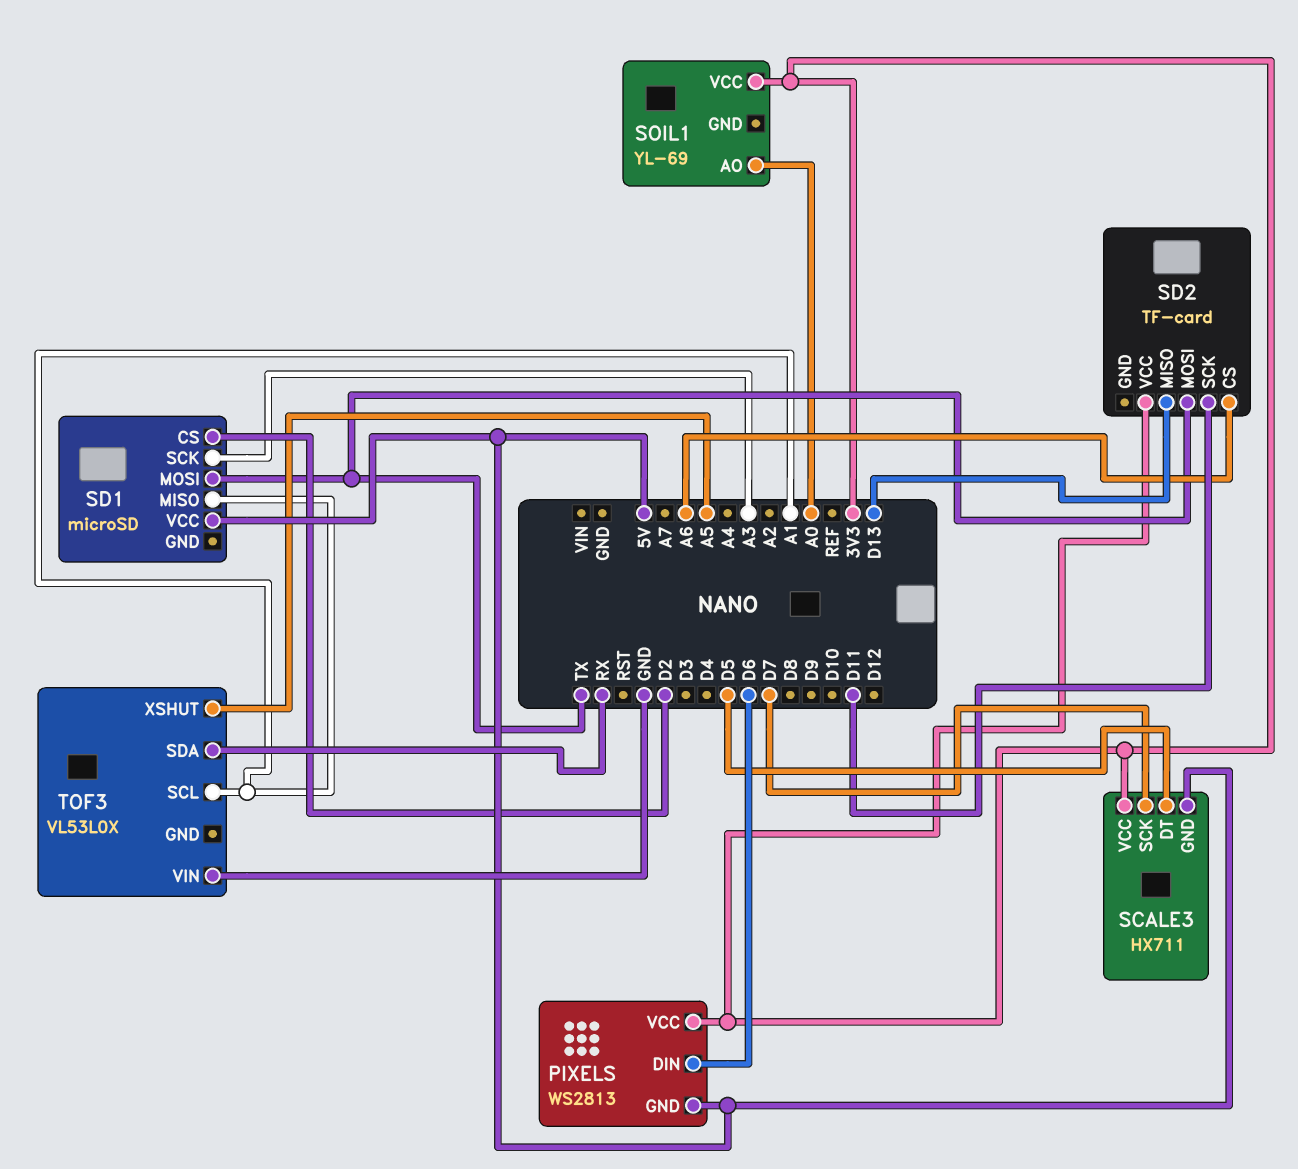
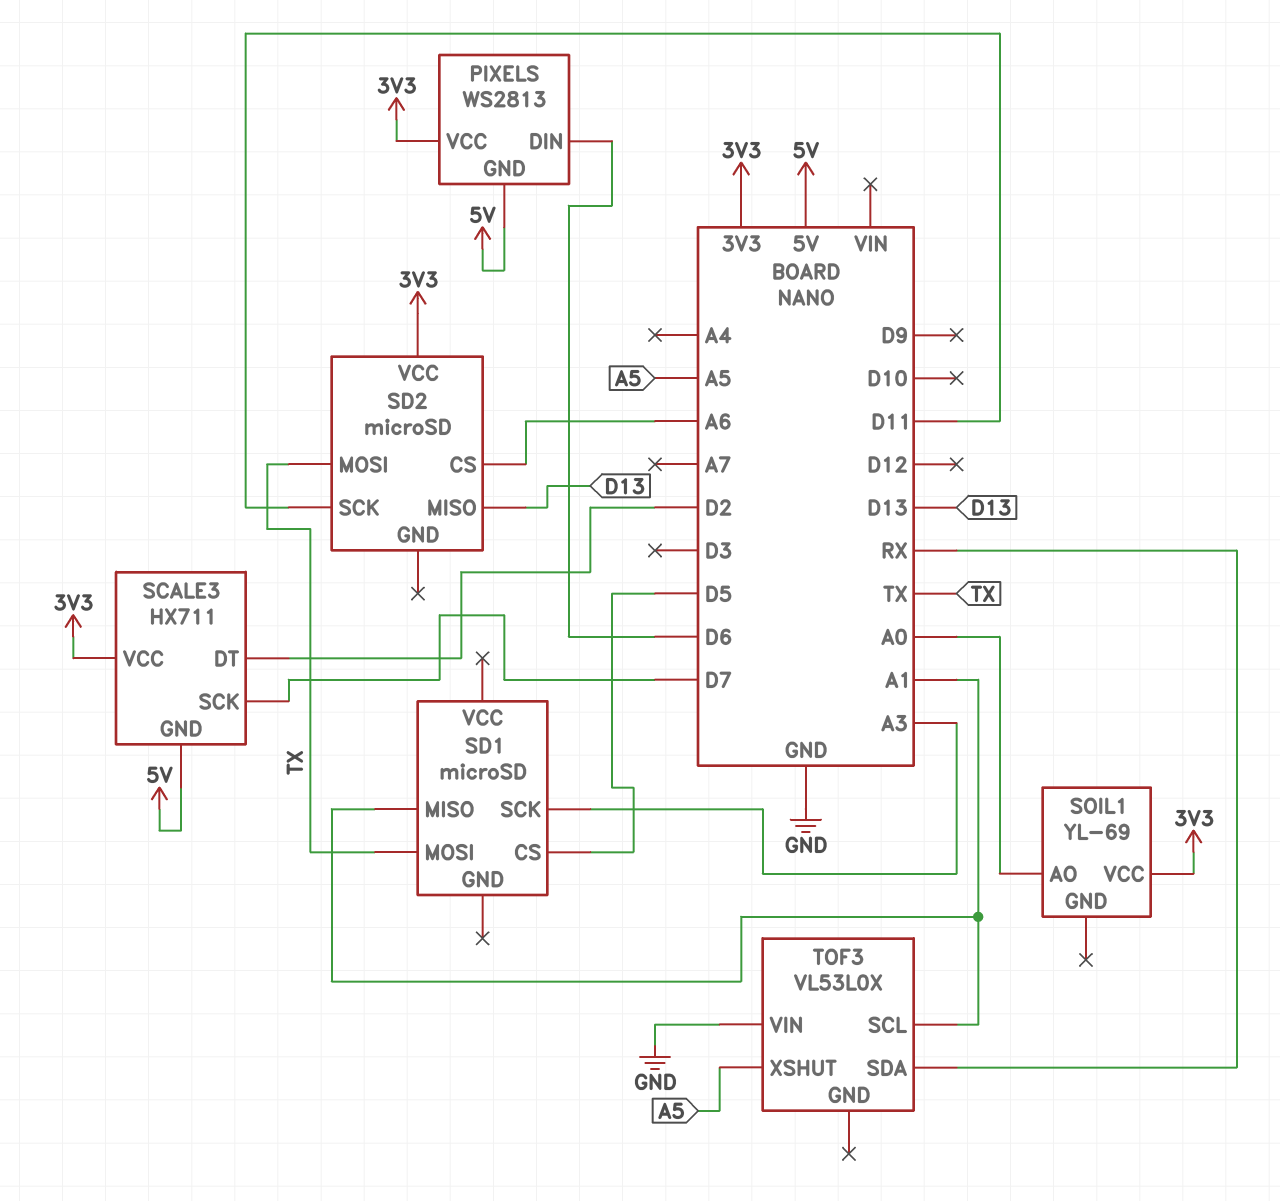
SCALE3 pin DT: D5 -> D2
SD1 pin CS: D2 -> D5
SD1 pin VCC: 5V -> none
SD2: TF-card -> microSD

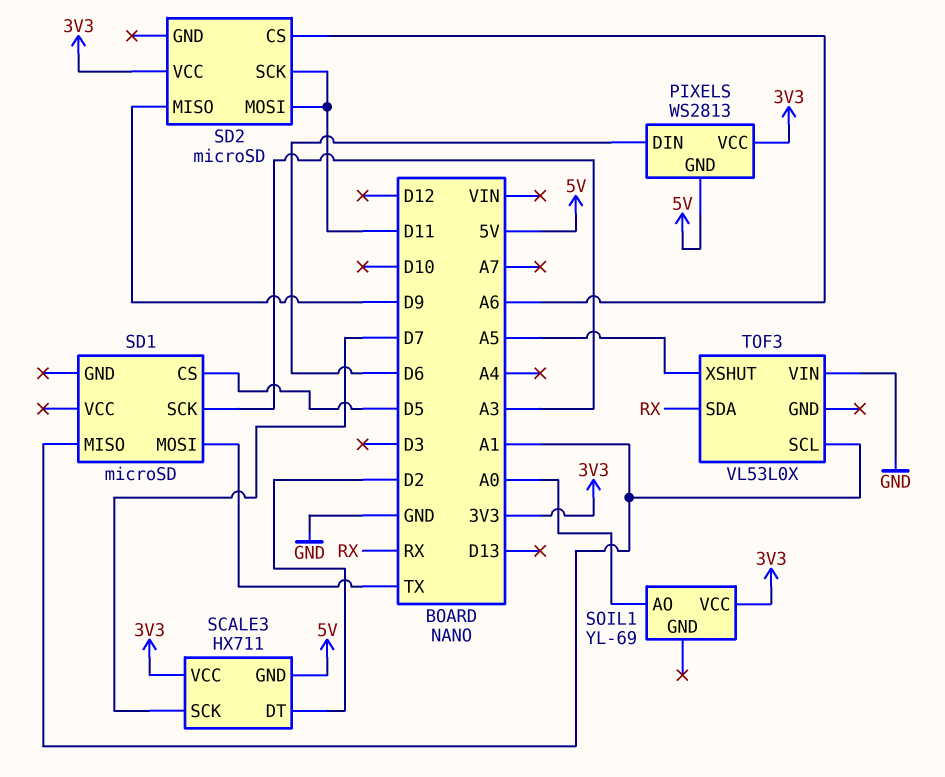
SD2 pin MISO: D13 -> D9
SD2 pin MOSI: TX -> D11

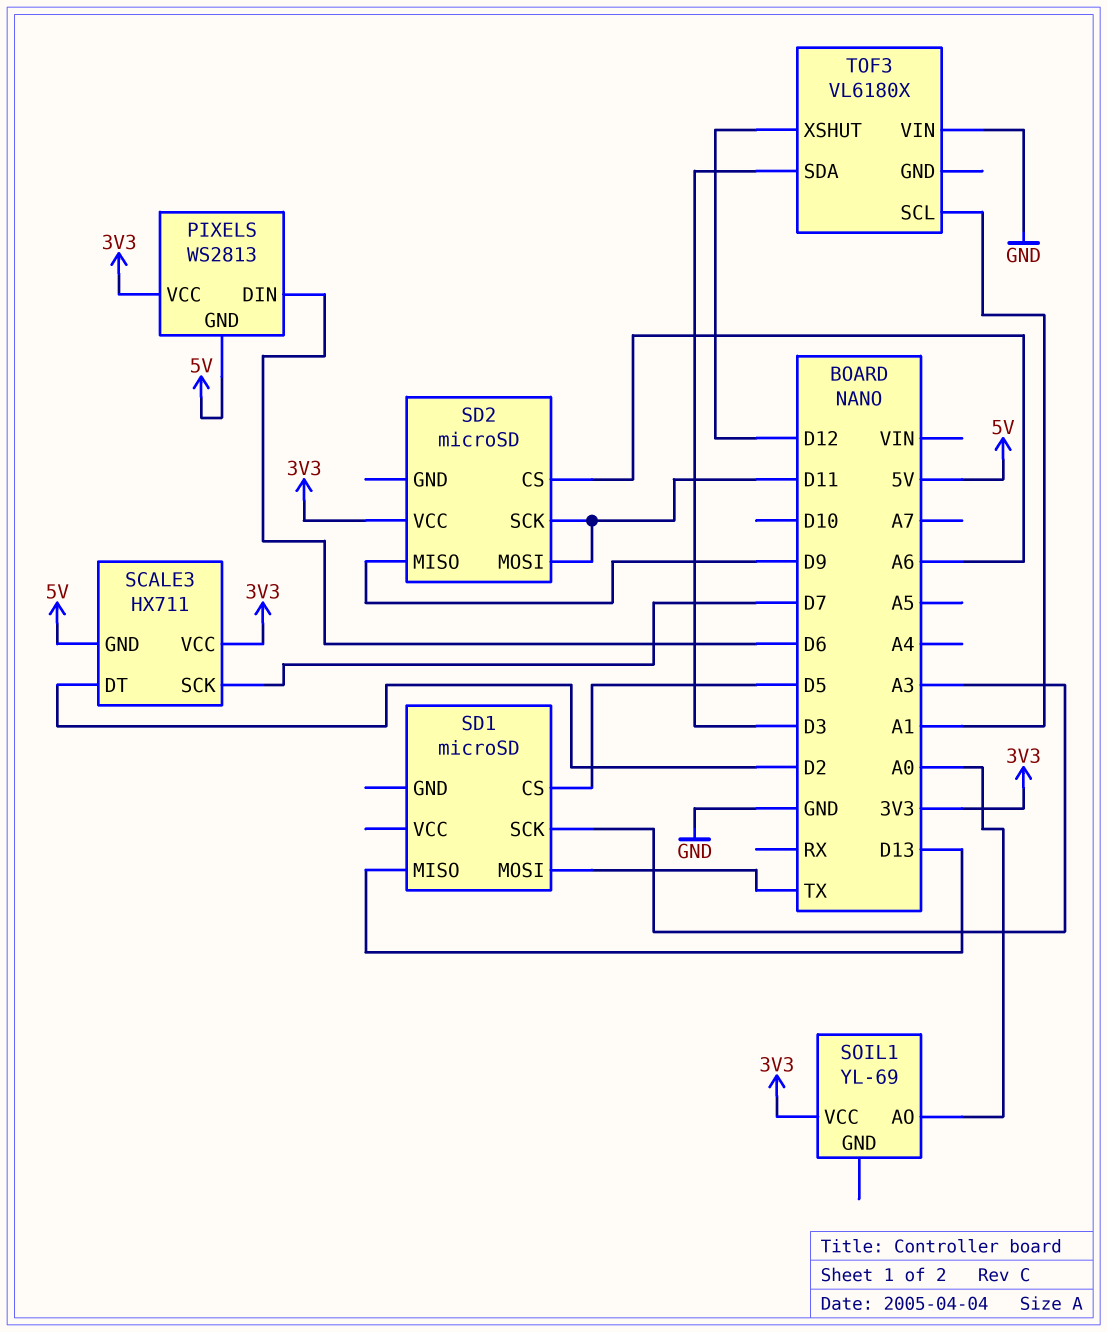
SD1 pin MISO: A1 -> D13
TOF3: VL53L0X -> VL6180X
TOF3 pin SDA: RX -> D3
TOF3 pin XSHUT: A5 -> D12

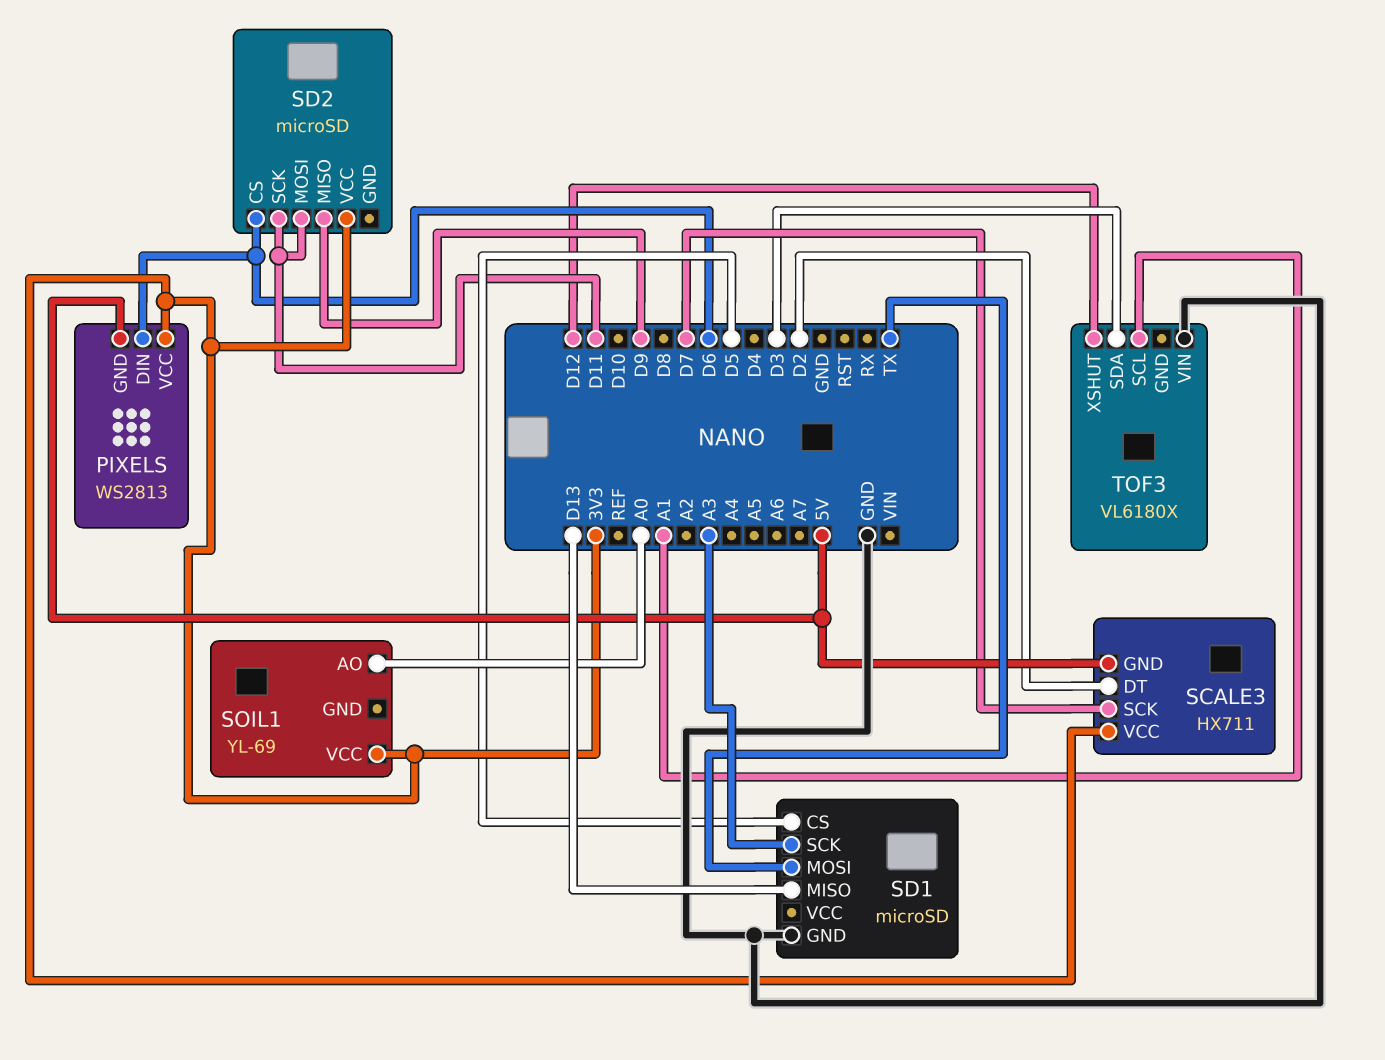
SD1 pin GND: none -> GND
SD2 pin CS: A6 -> D6

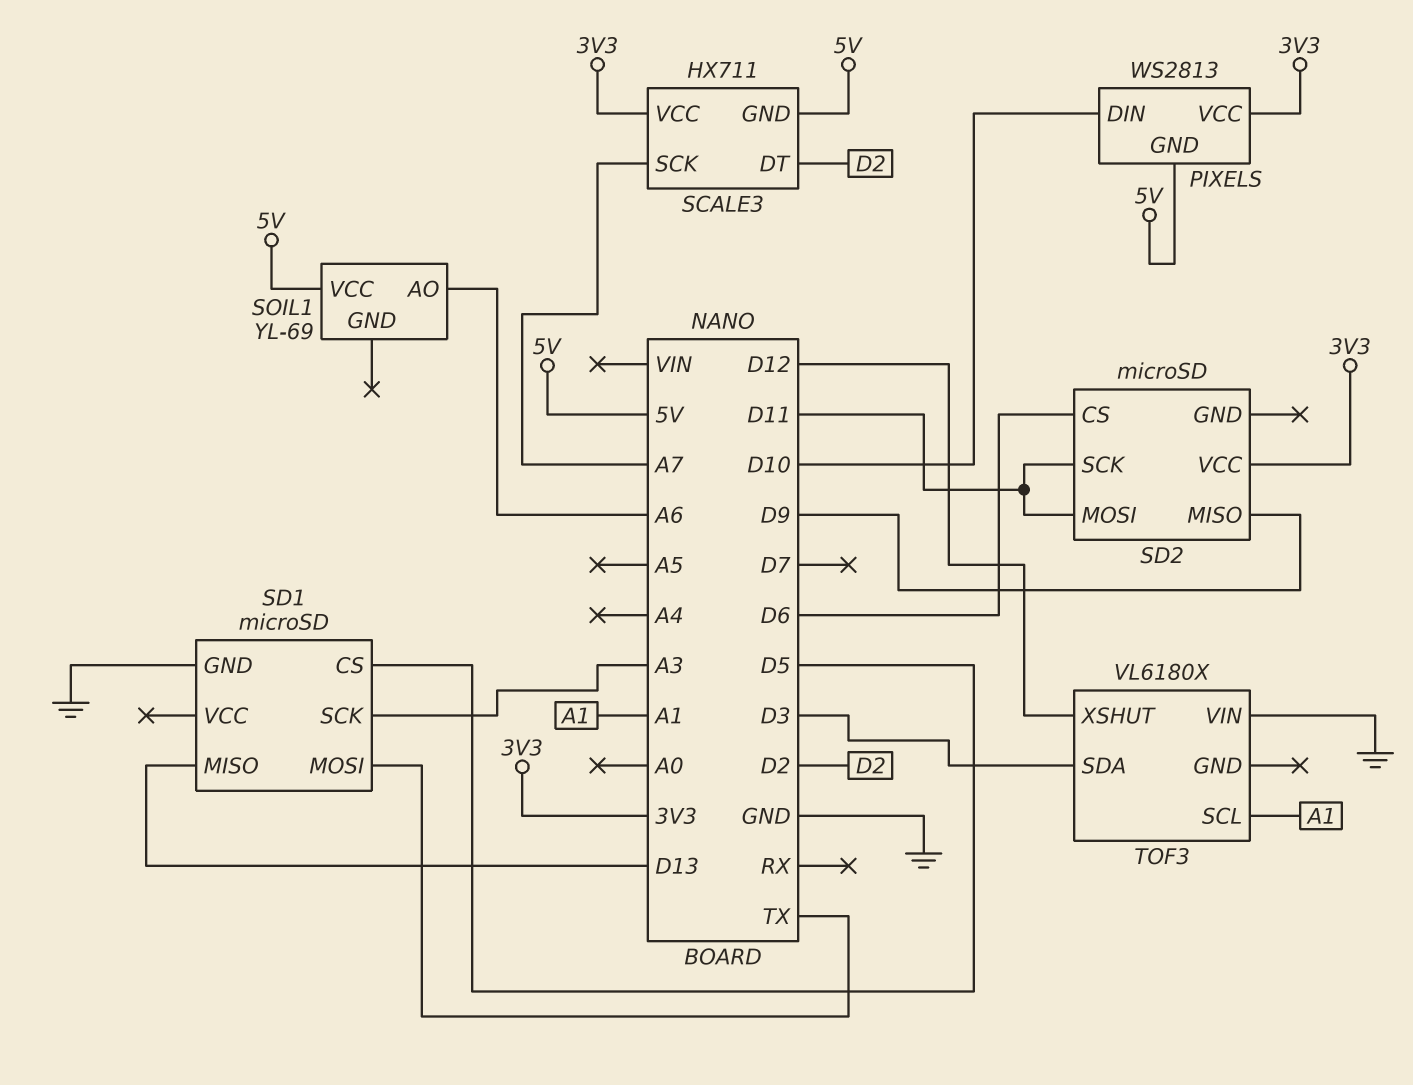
PIXELS pin DIN: D6 -> D10
SCALE3 pin SCK: D7 -> A7
SOIL1 pin AO: A0 -> A6
SOIL1 pin VCC: 3V3 -> 5V

